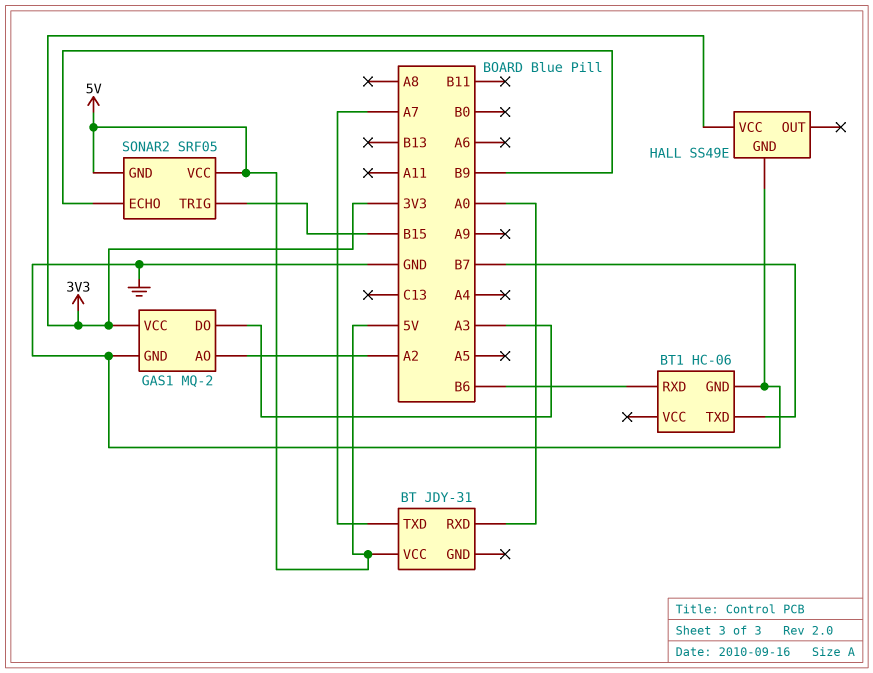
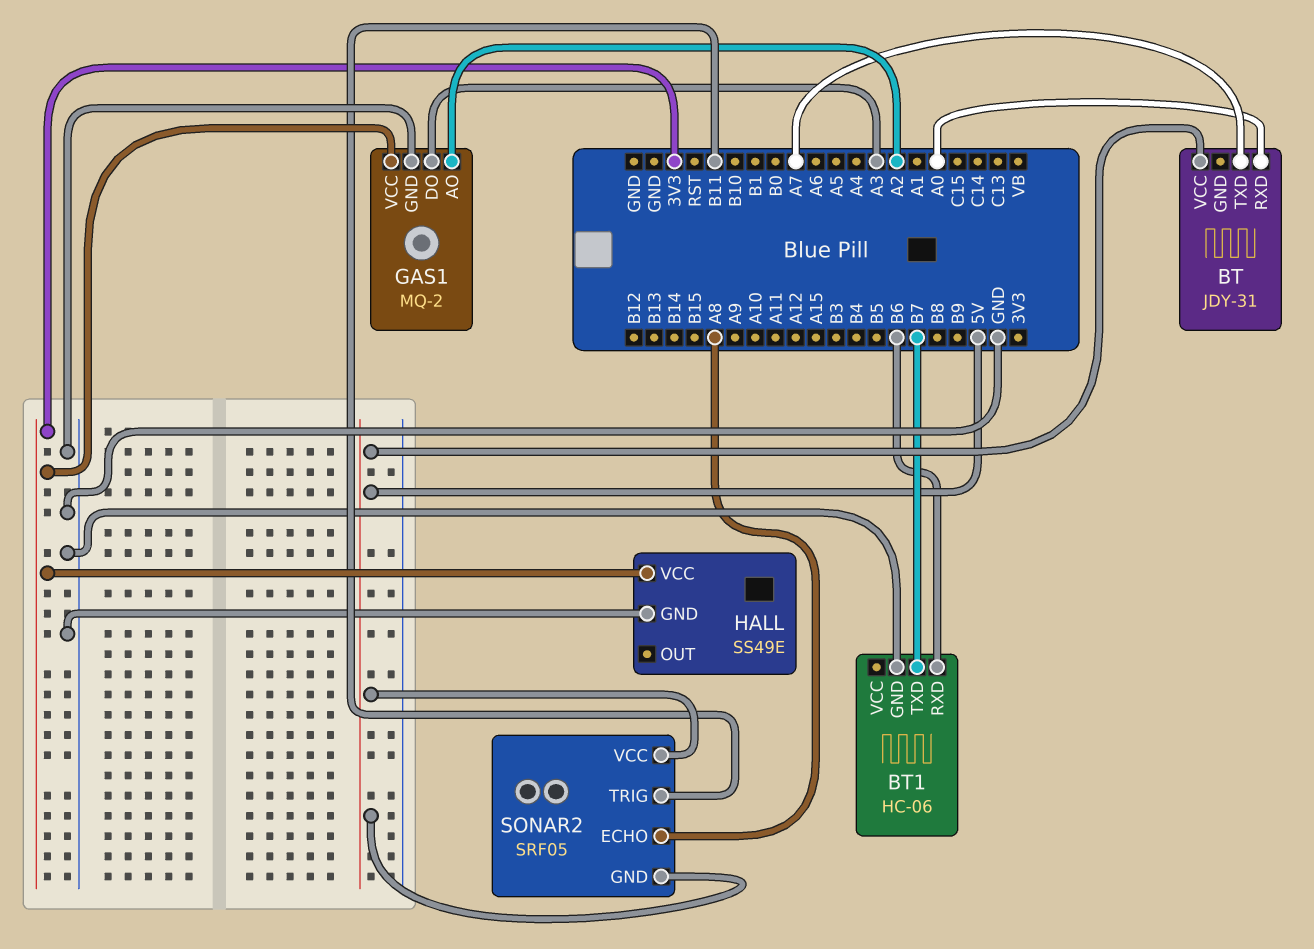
SONAR2 pin ECHO: B9 -> A8
SONAR2 pin TRIG: B15 -> B11

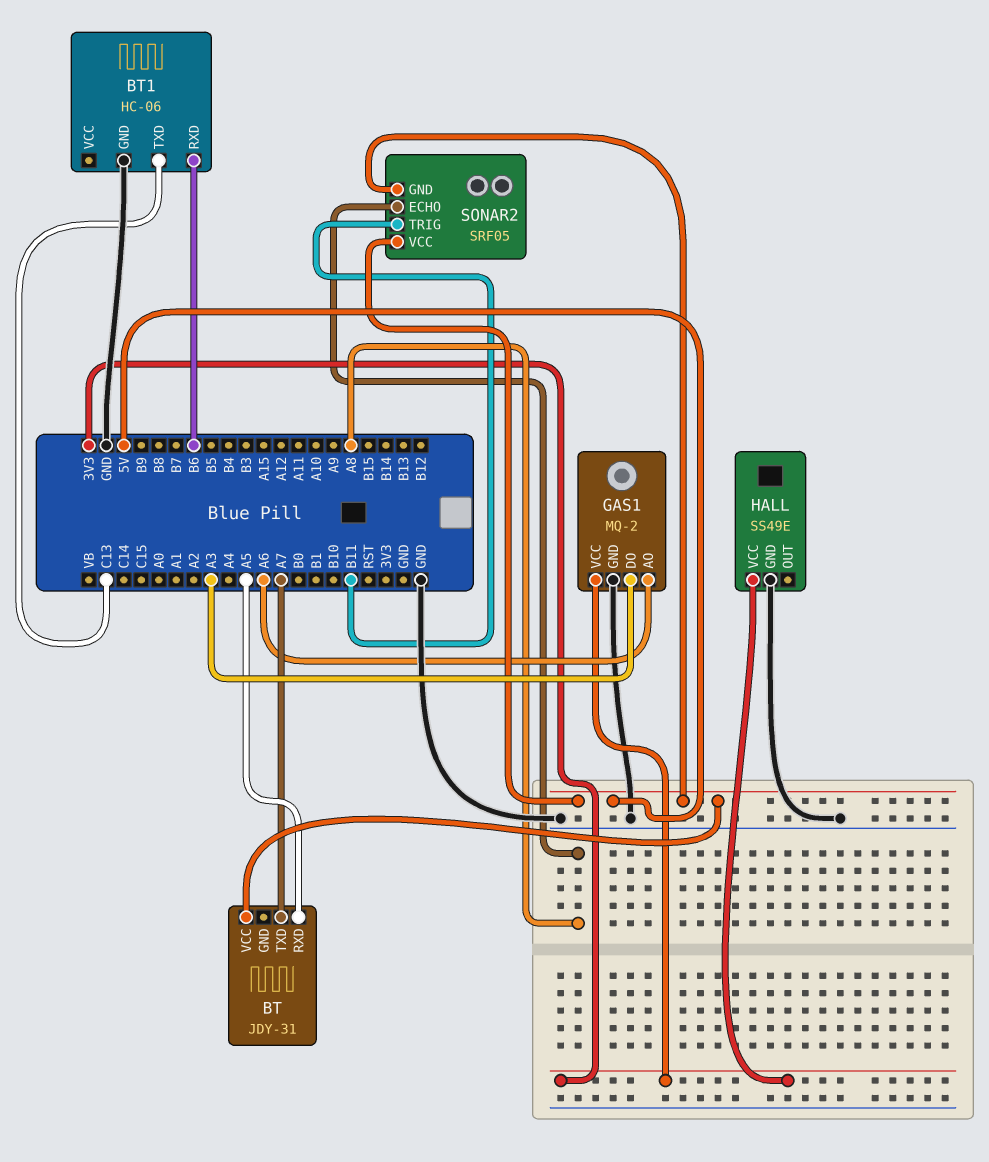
BT pin RXD: A0 -> A5
BT1 pin TXD: B7 -> C13
GAS1 pin AO: A2 -> A6

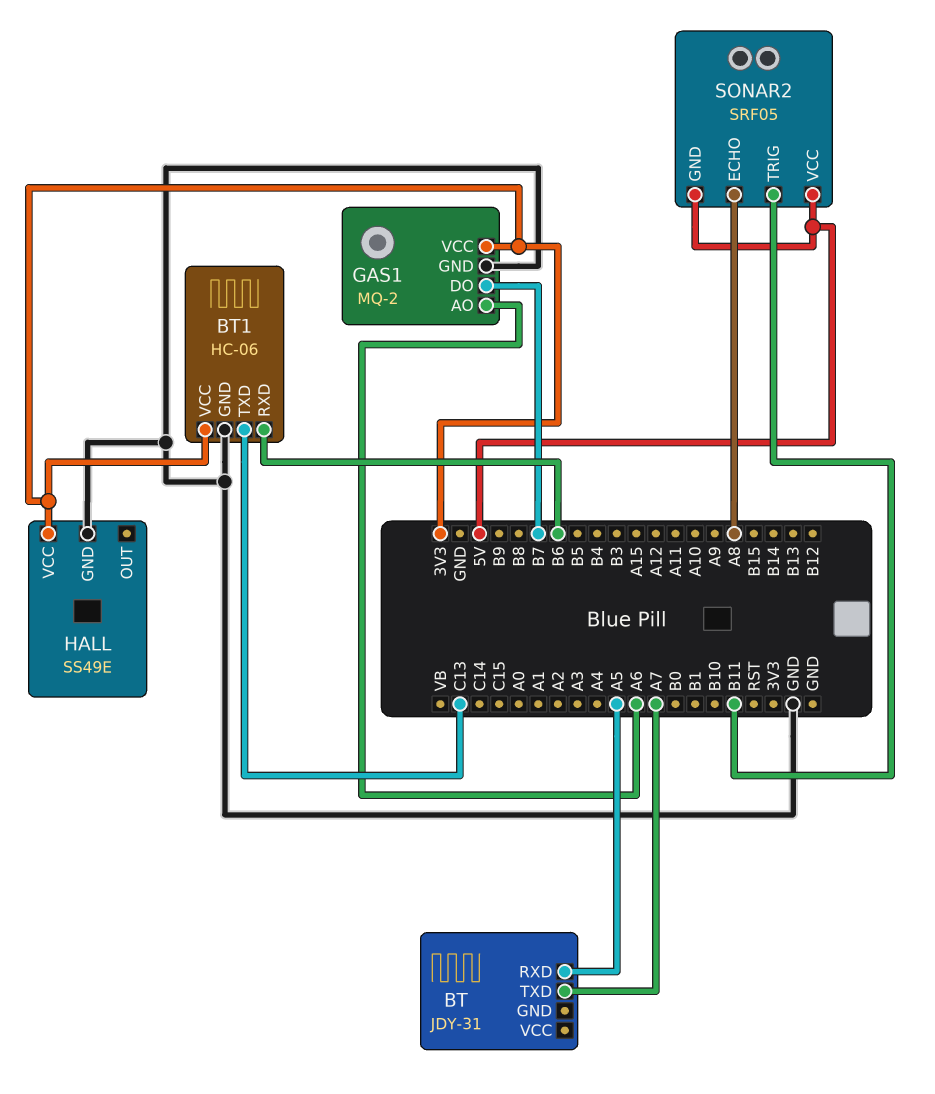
BT pin VCC: 5V -> none
BT1 pin VCC: none -> 3V3
GAS1 pin DO: A3 -> B7

